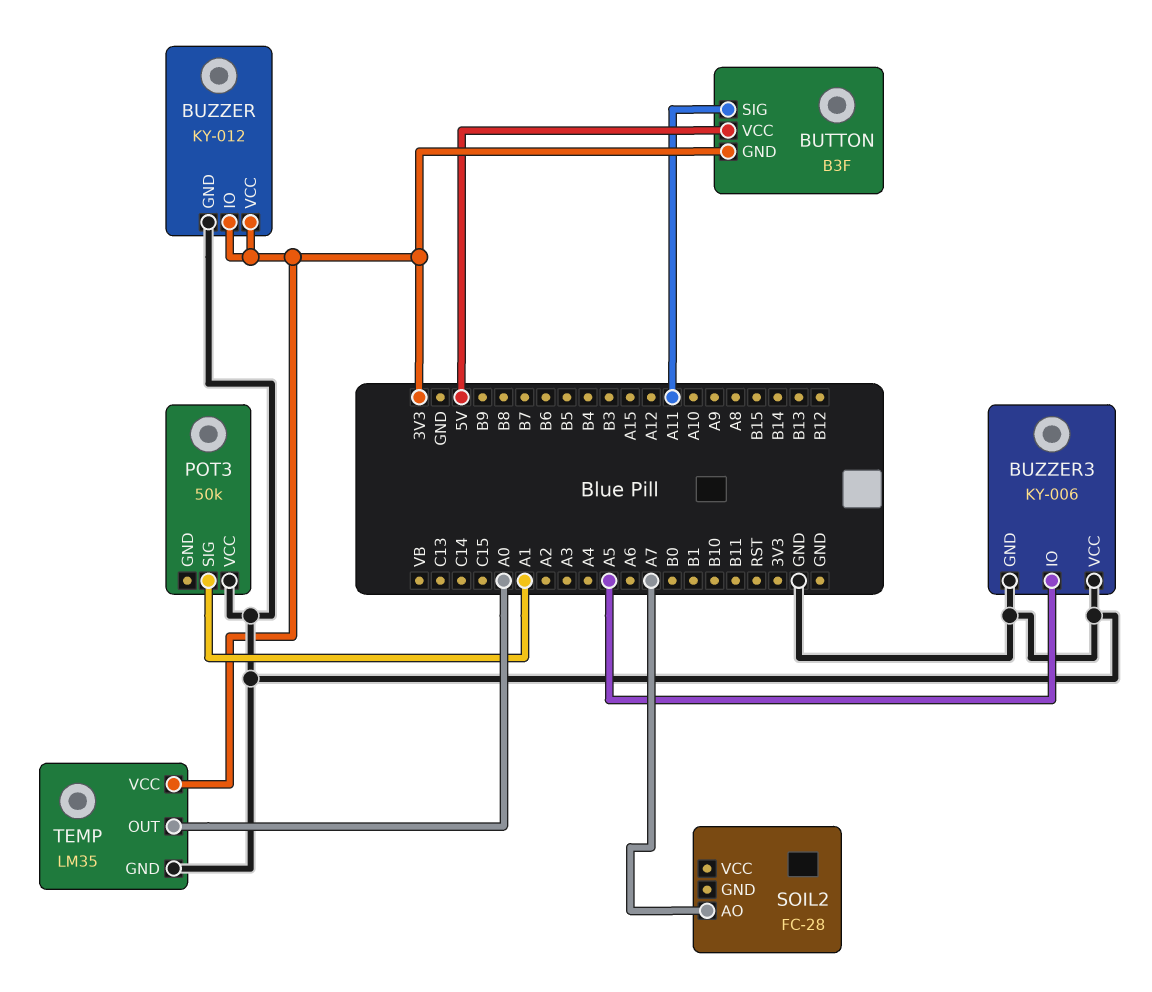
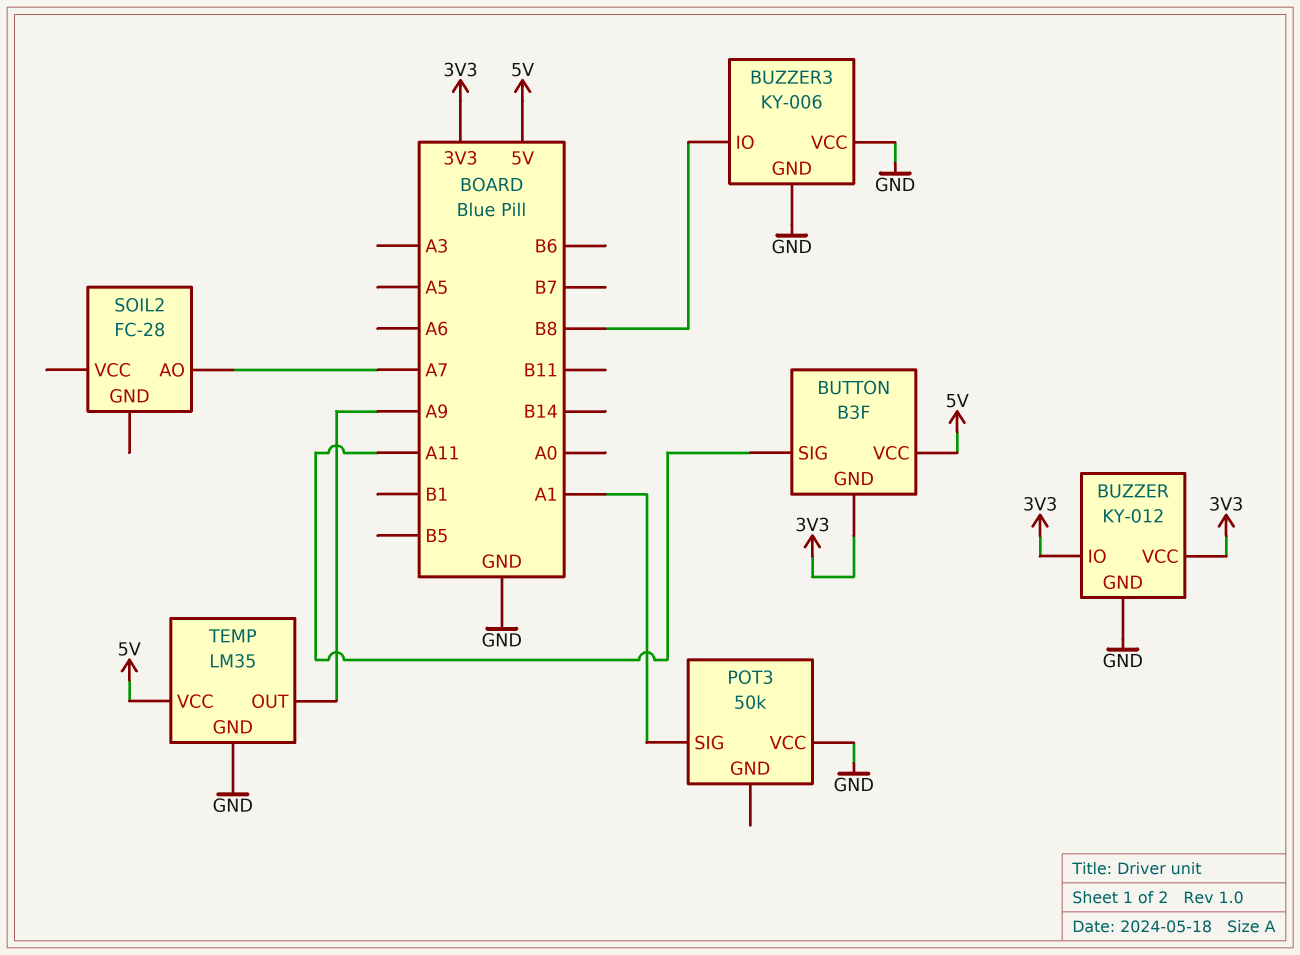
BUZZER3 pin IO: A5 -> B8
TEMP pin OUT: A0 -> A9
TEMP pin VCC: 3V3 -> 5V

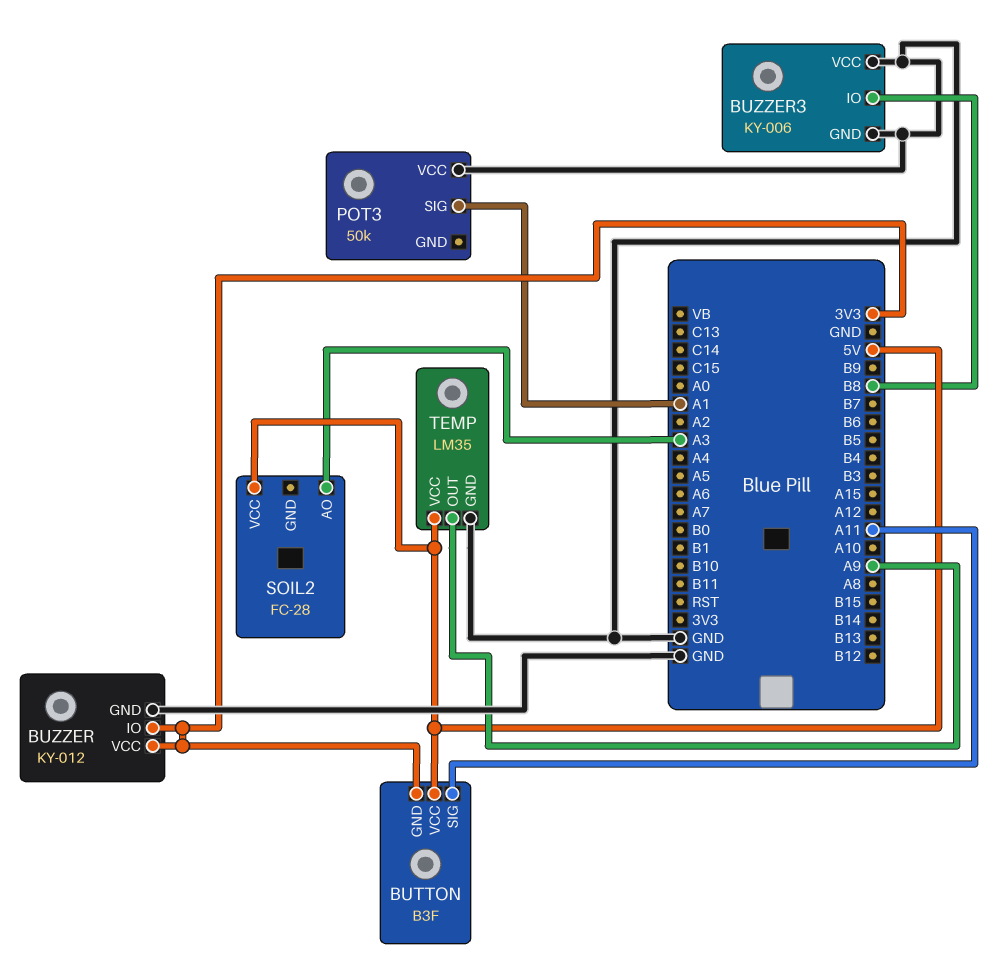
SOIL2 pin AO: A7 -> A3
SOIL2 pin VCC: none -> 5V

